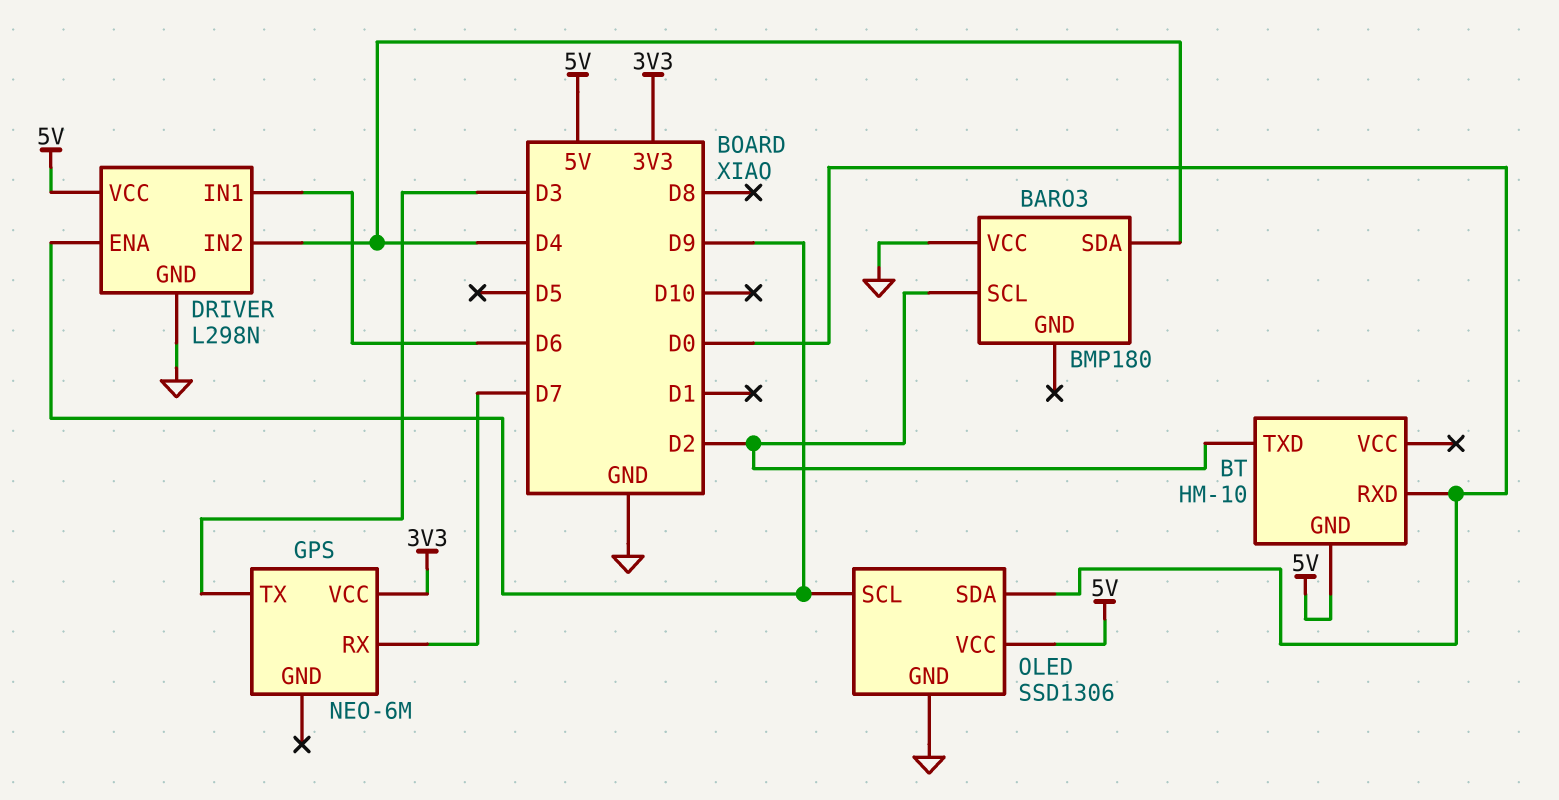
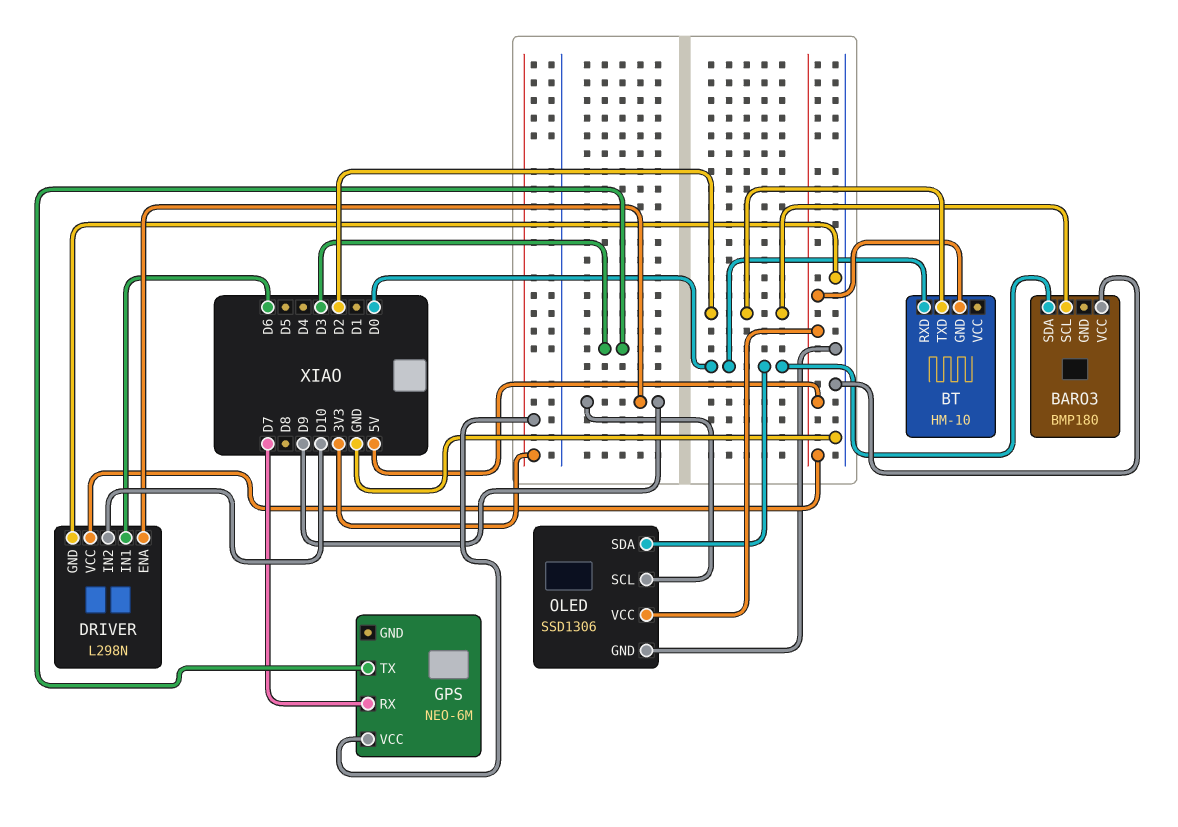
BARO3 pin SDA: D4 -> D0
DRIVER pin IN2: D4 -> D10

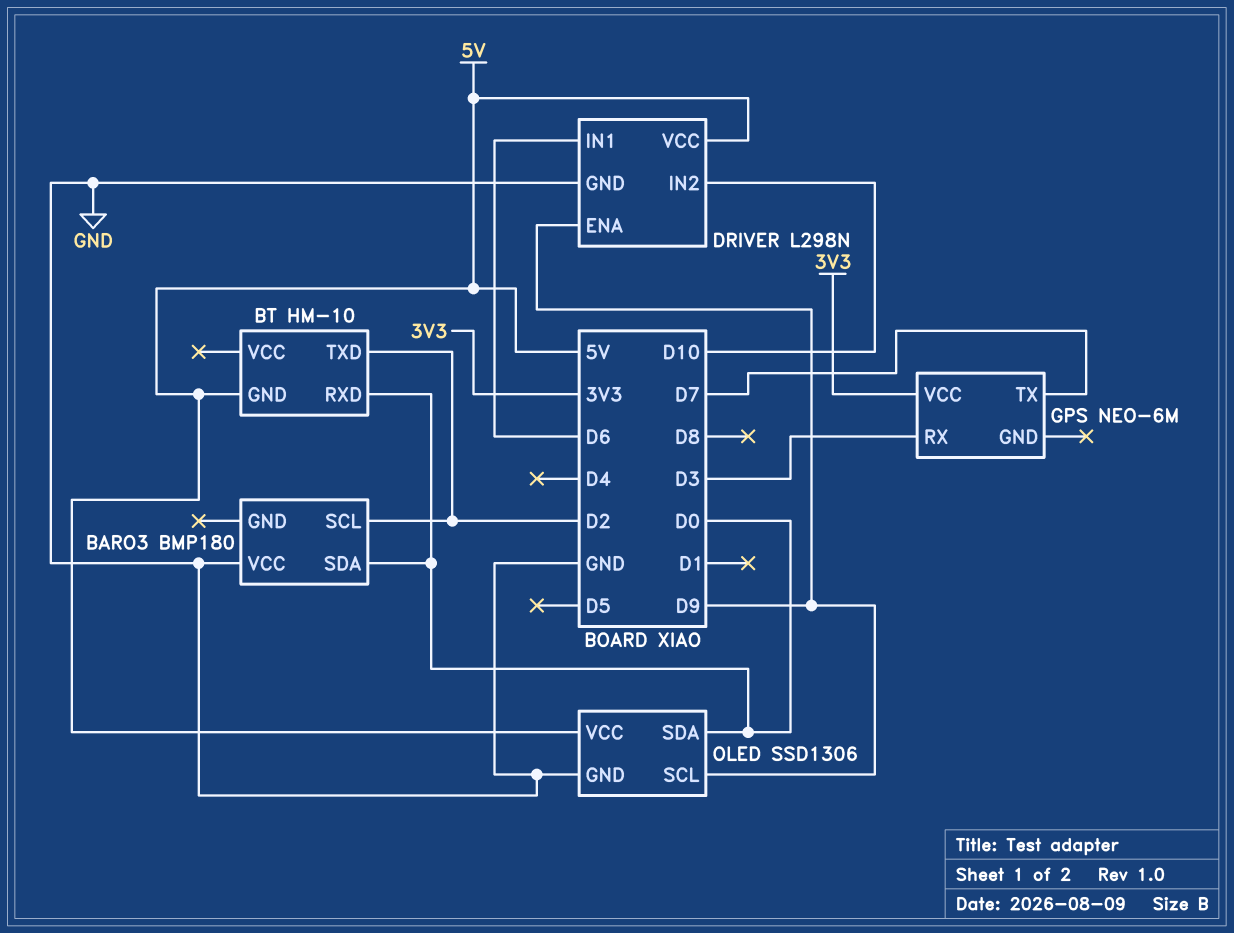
GPS pin RX: D7 -> D3
GPS pin TX: D3 -> D7

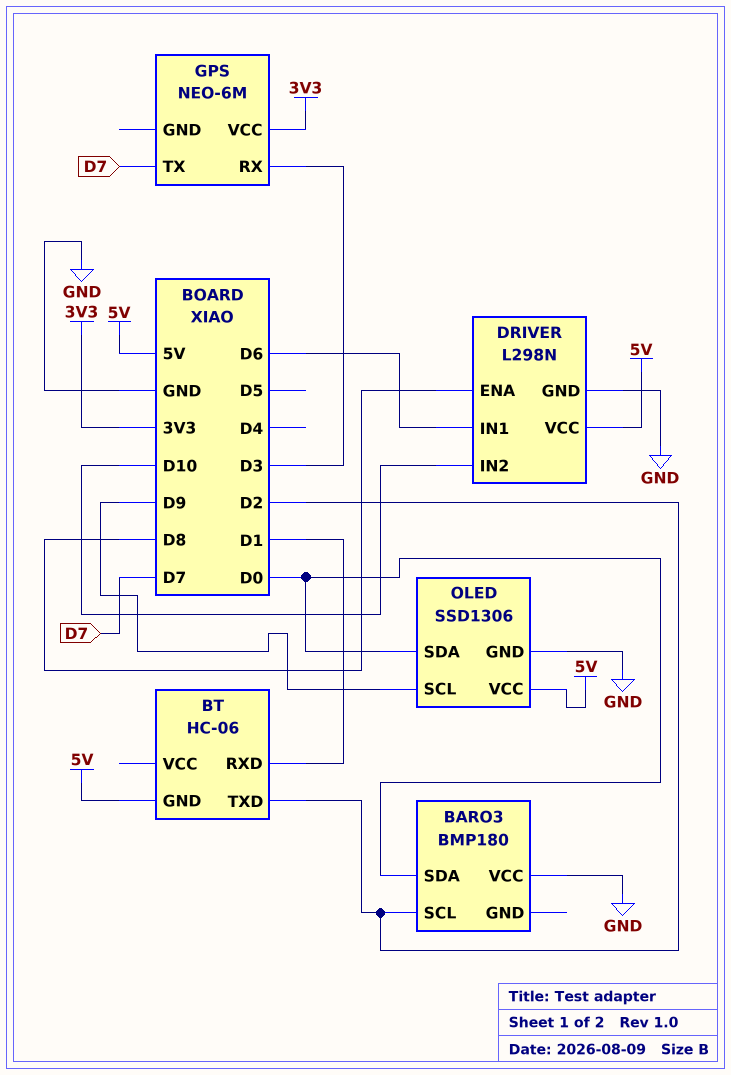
BT: HM-10 -> HC-06
BT pin RXD: D0 -> D1
DRIVER pin ENA: D9 -> D8

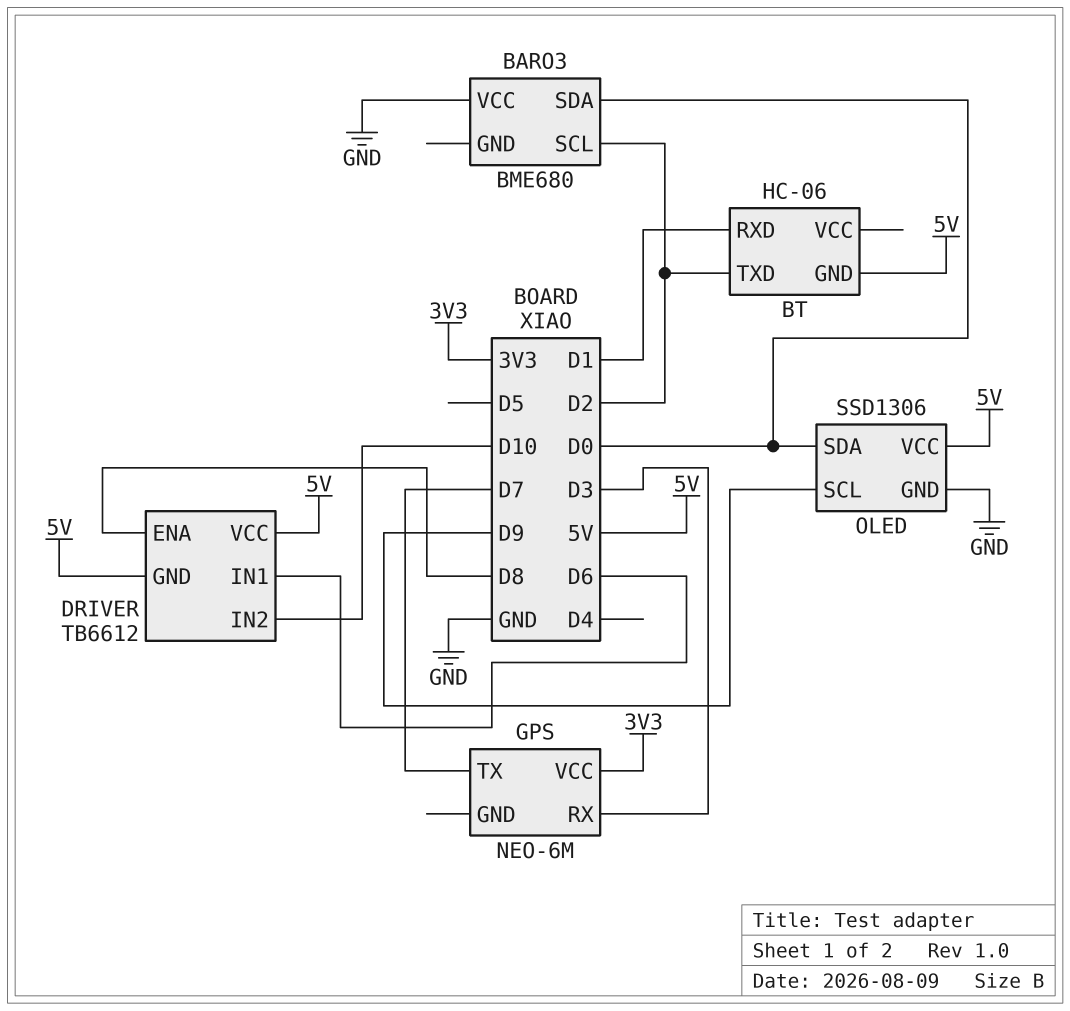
BARO3: BMP180 -> BME680
DRIVER: L298N -> TB6612
DRIVER pin GND: GND -> 5V

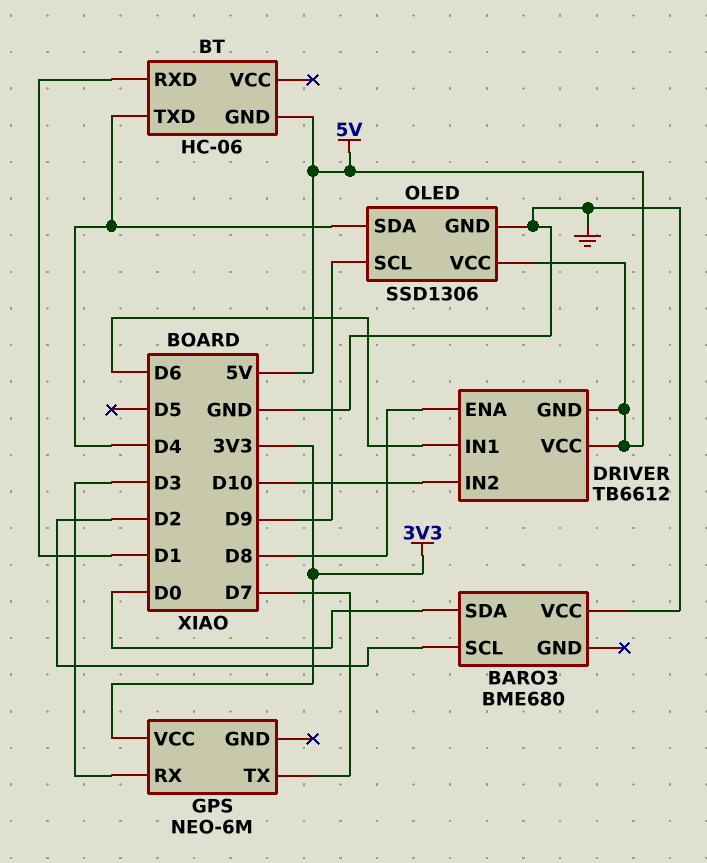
BT pin TXD: D2 -> D4
OLED pin SDA: D0 -> D4

